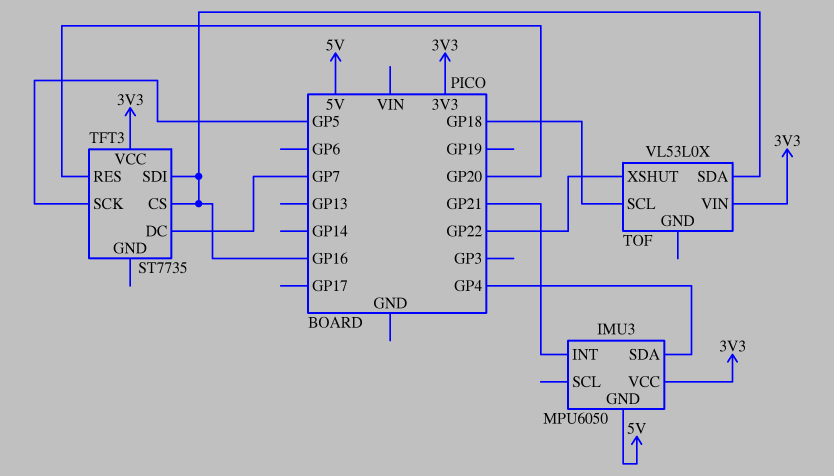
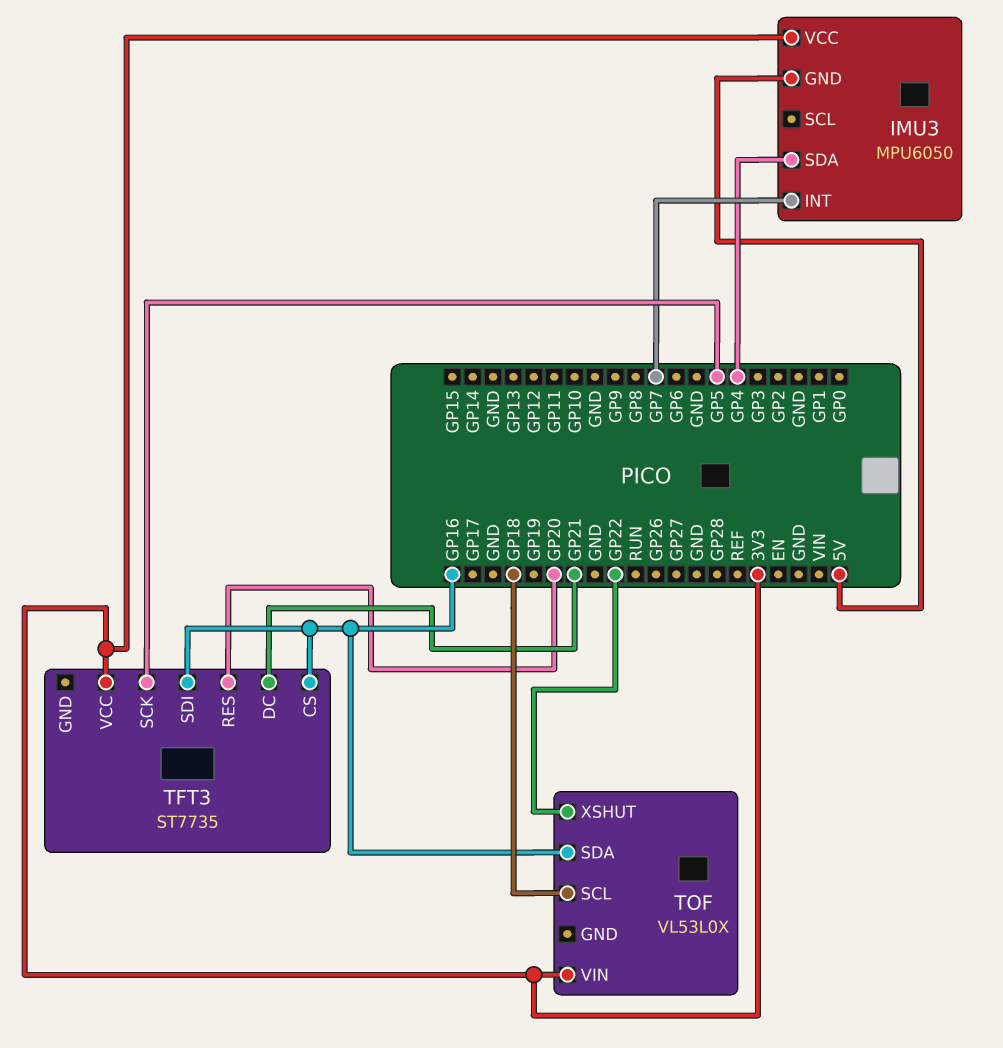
IMU3 pin INT: GP21 -> GP7
TFT3 pin DC: GP7 -> GP21

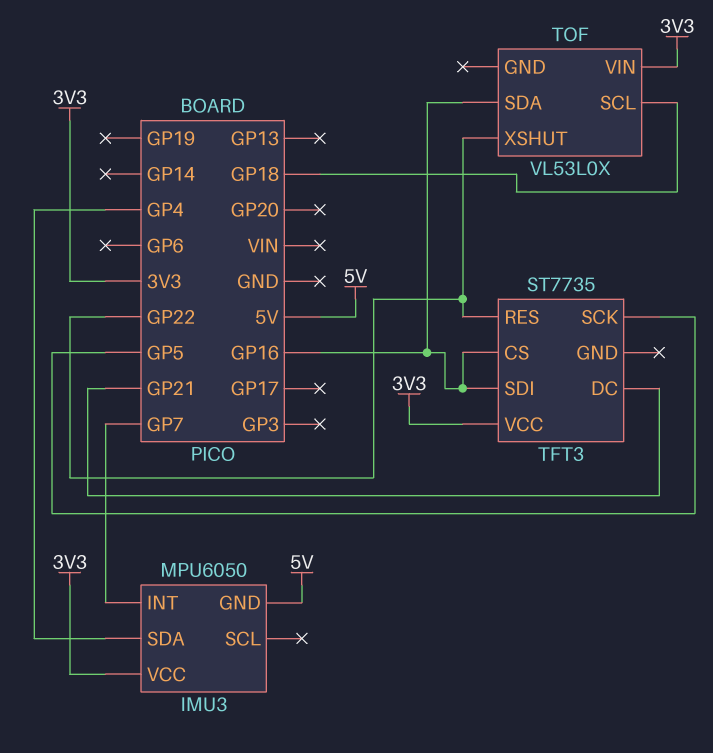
TFT3 pin RES: GP20 -> GP22

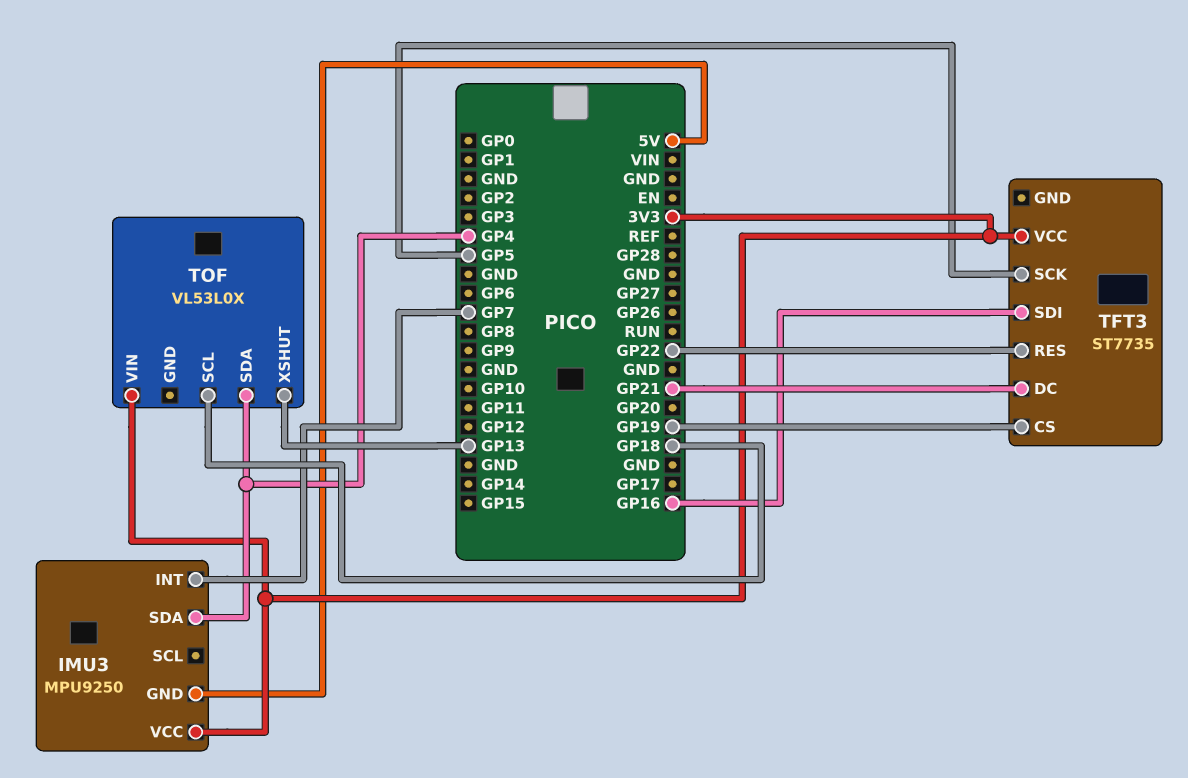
IMU3: MPU6050 -> MPU9250
TFT3 pin CS: GP16 -> GP19
TOF pin SDA: GP16 -> GP4
TOF pin XSHUT: GP22 -> GP13

